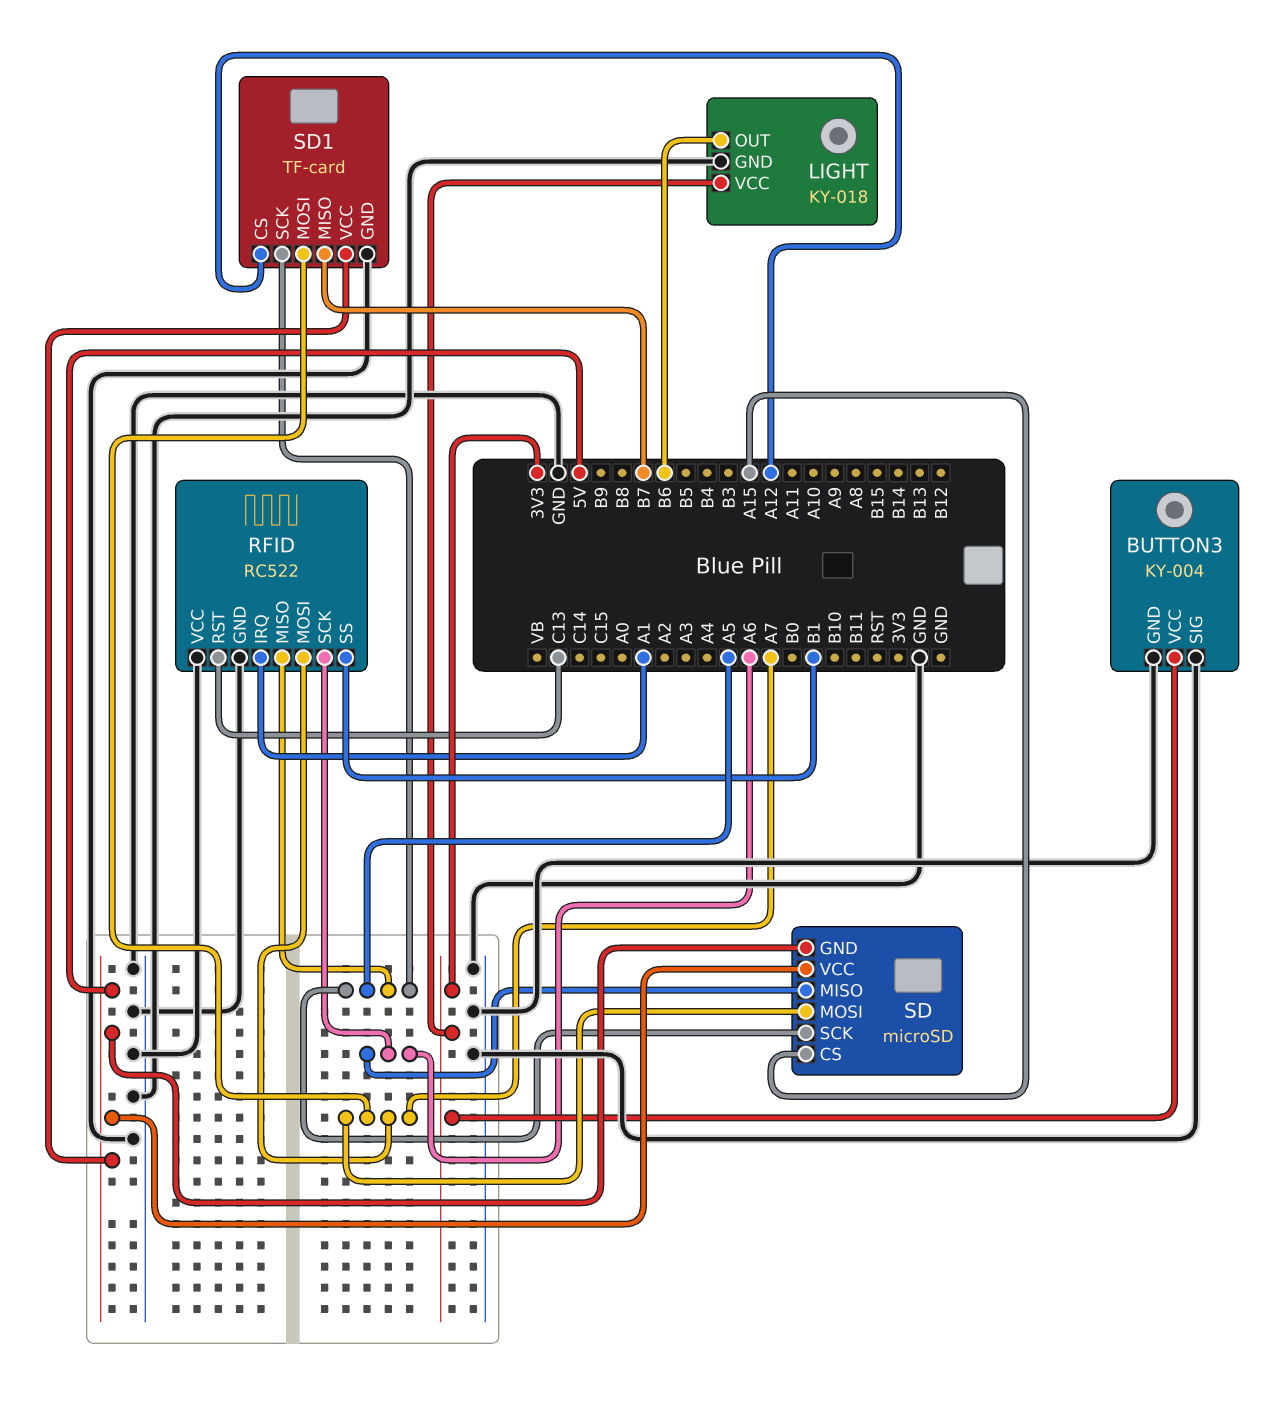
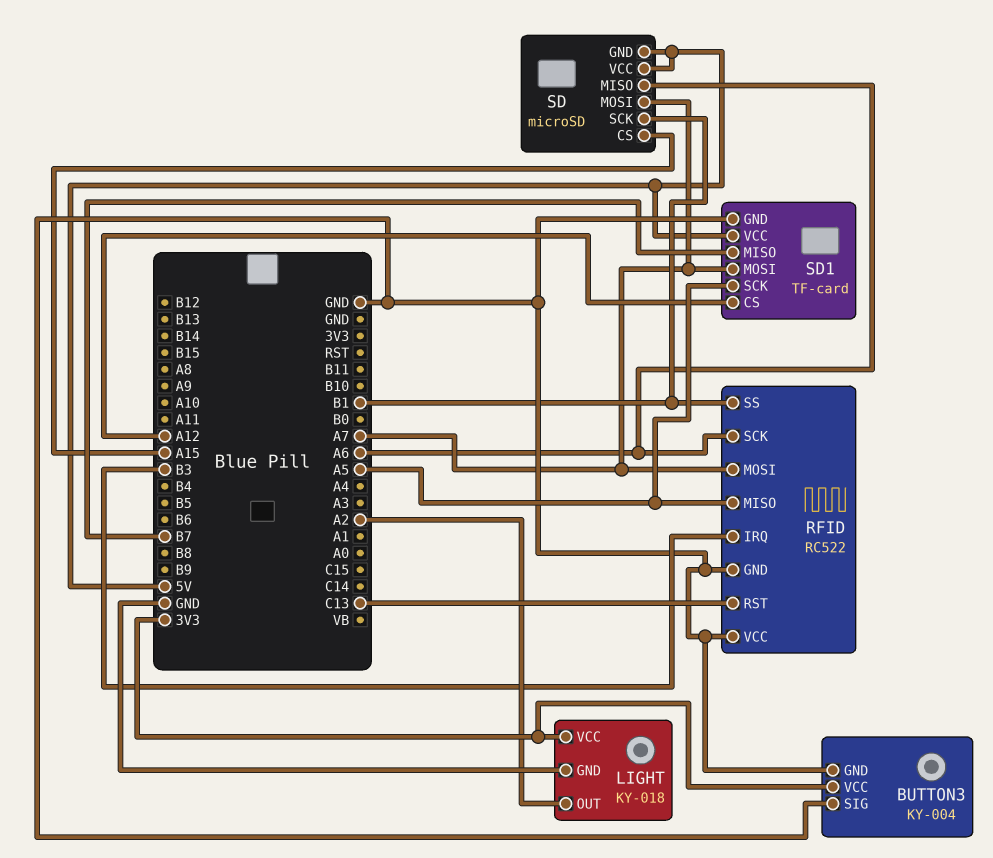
LIGHT pin OUT: B6 -> A2
RFID pin IRQ: A1 -> B3
SD pin SCK: A5 -> B1

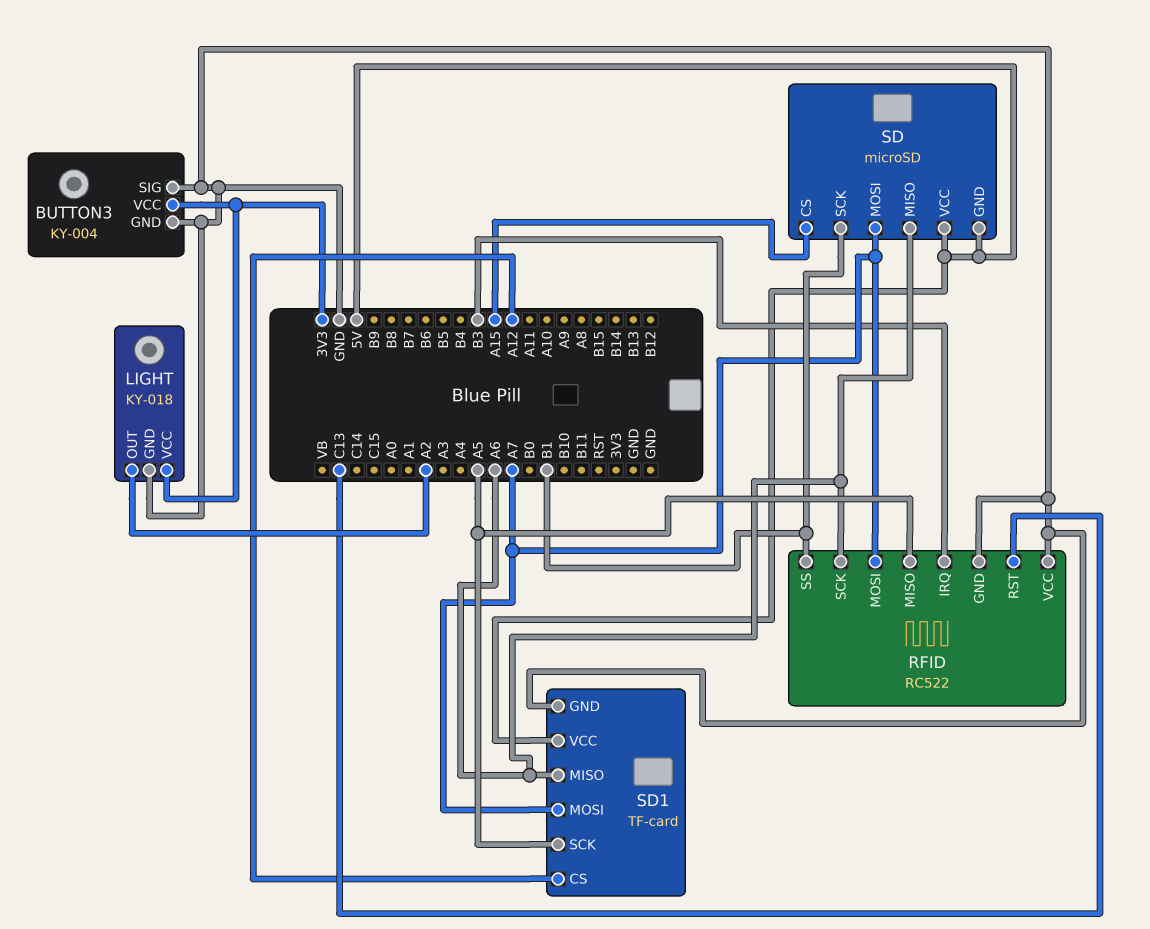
SD1 pin MISO: B7 -> A6

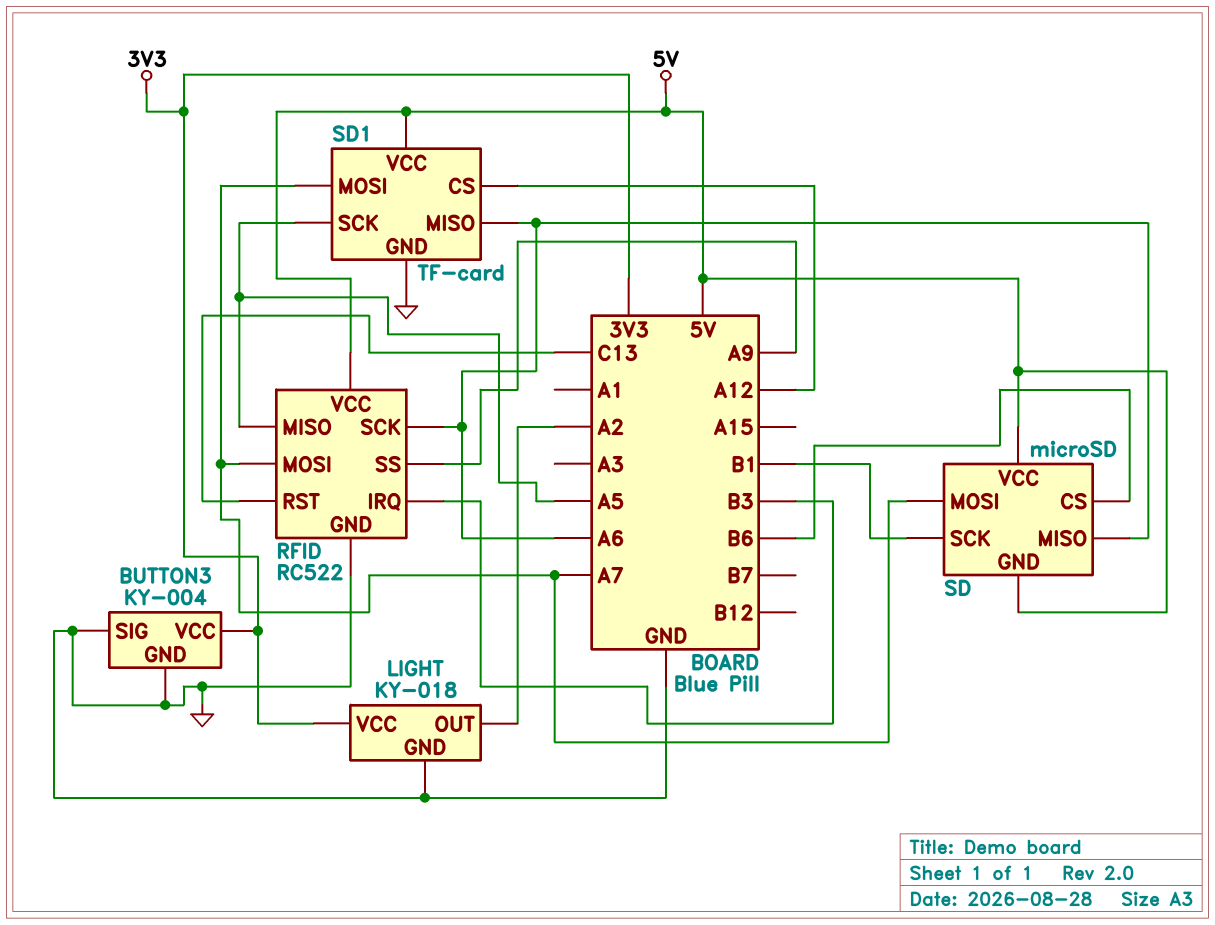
RFID pin SS: B1 -> A9
RFID pin VCC: GND -> 5V
SD pin CS: A15 -> B6

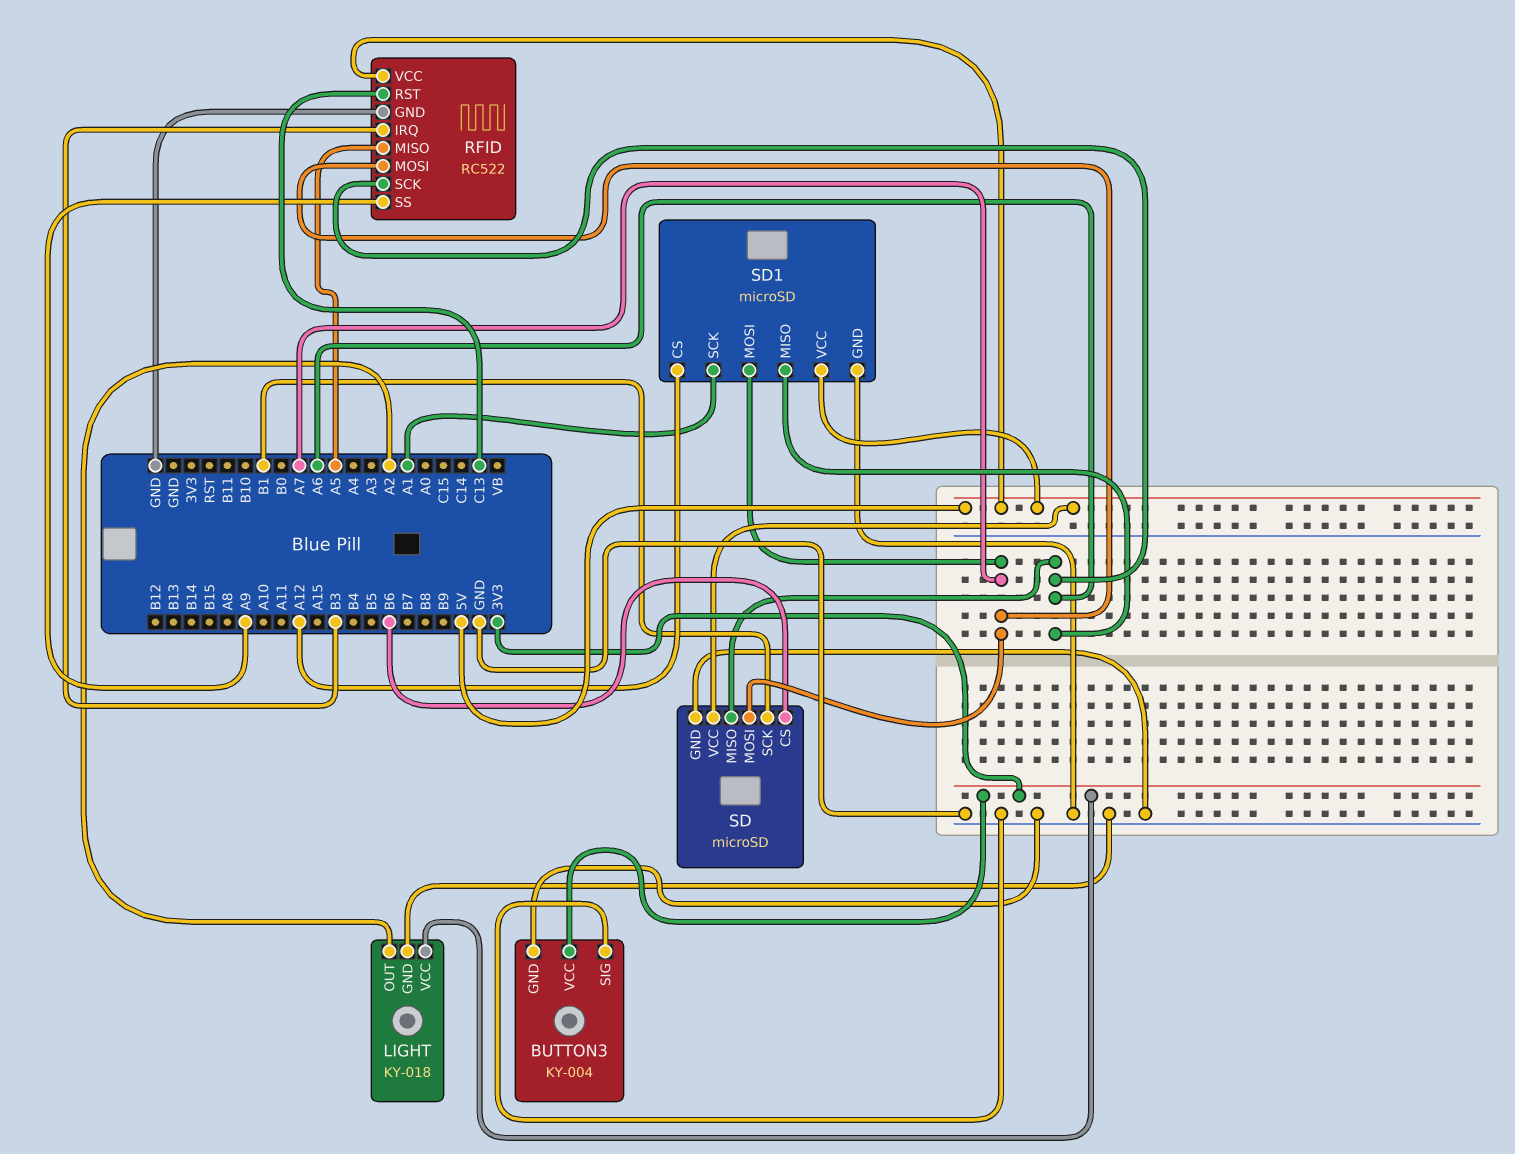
SD pin GND: 5V -> GND
SD1: TF-card -> microSD
SD1 pin SCK: A5 -> A1

